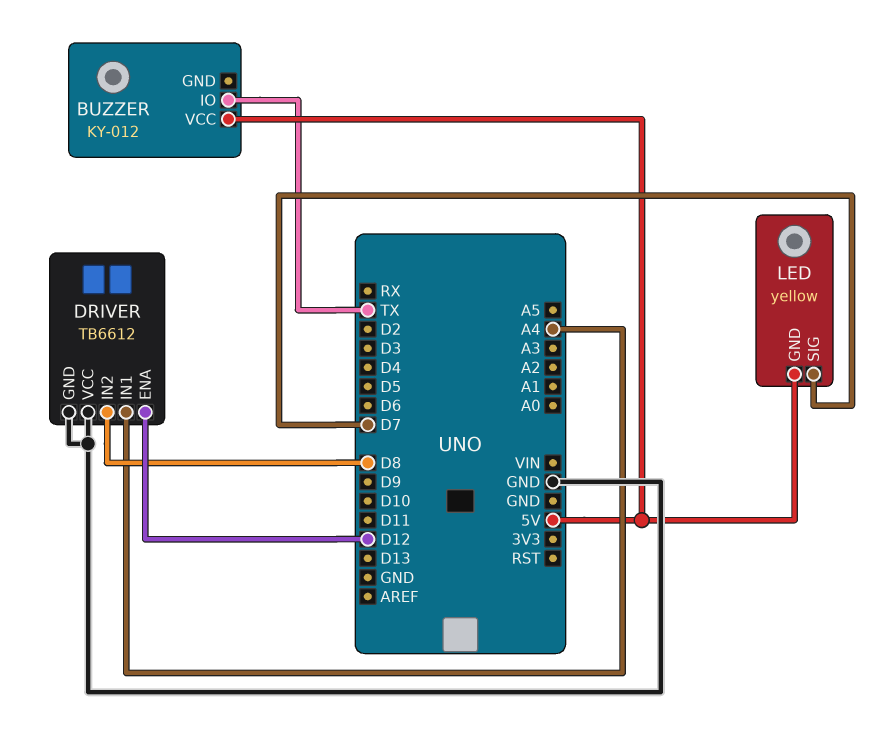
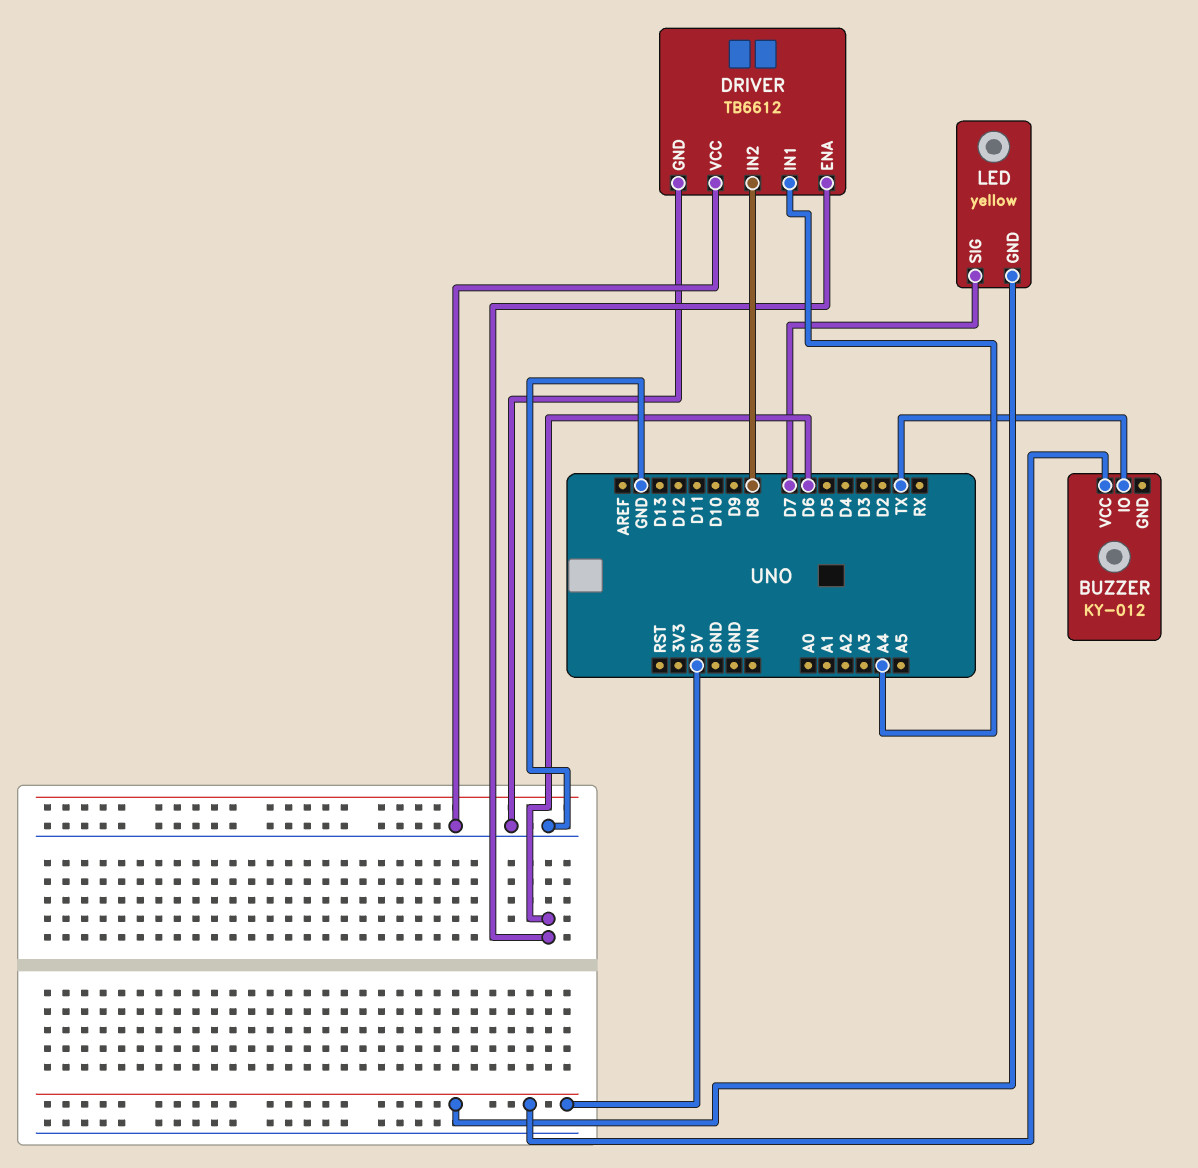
DRIVER pin ENA: D12 -> D6

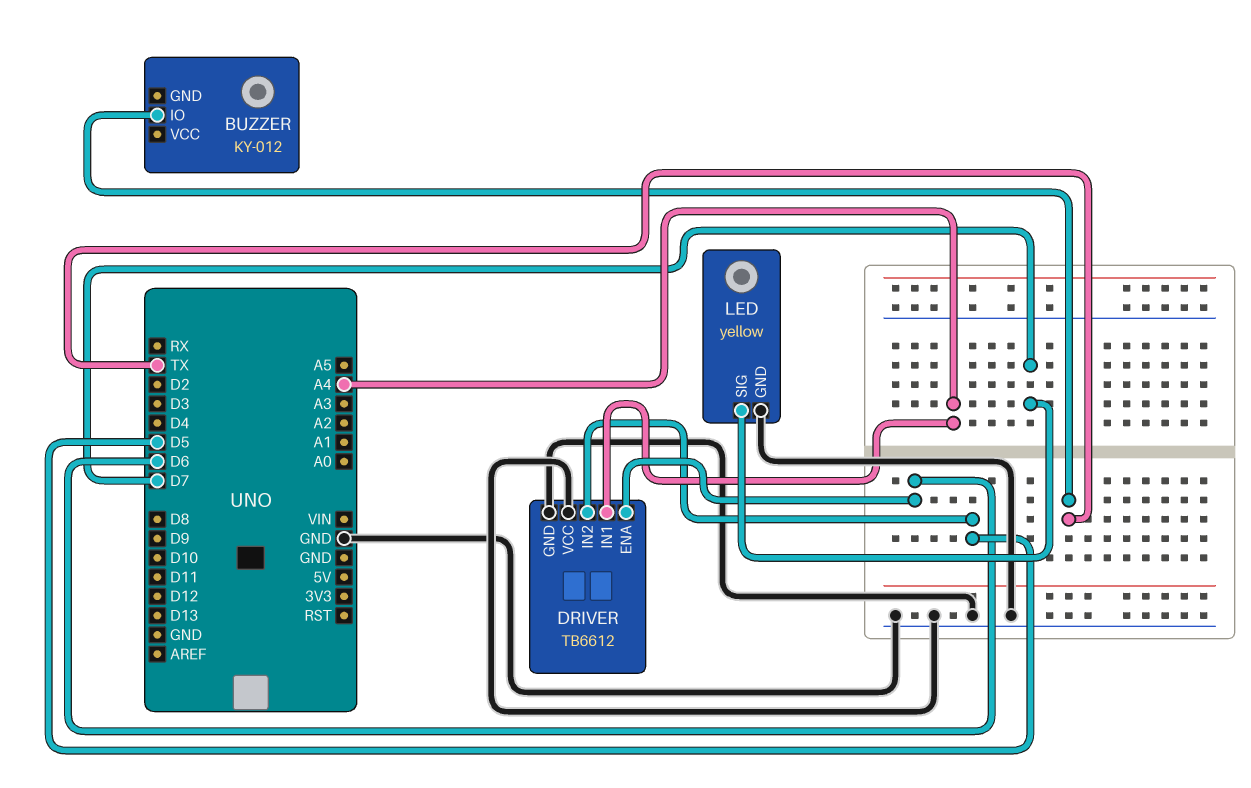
BUZZER pin VCC: 5V -> none
DRIVER pin IN2: D8 -> D5
LED pin GND: 5V -> GND

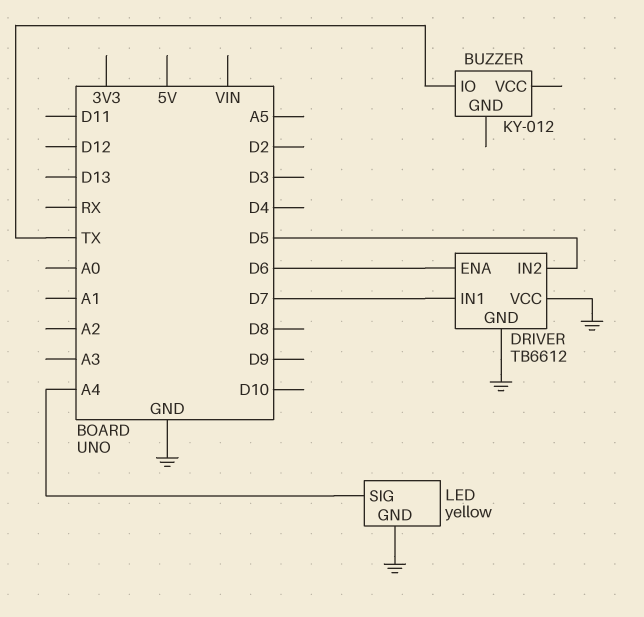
DRIVER pin IN1: A4 -> D7
LED pin SIG: D7 -> A4

